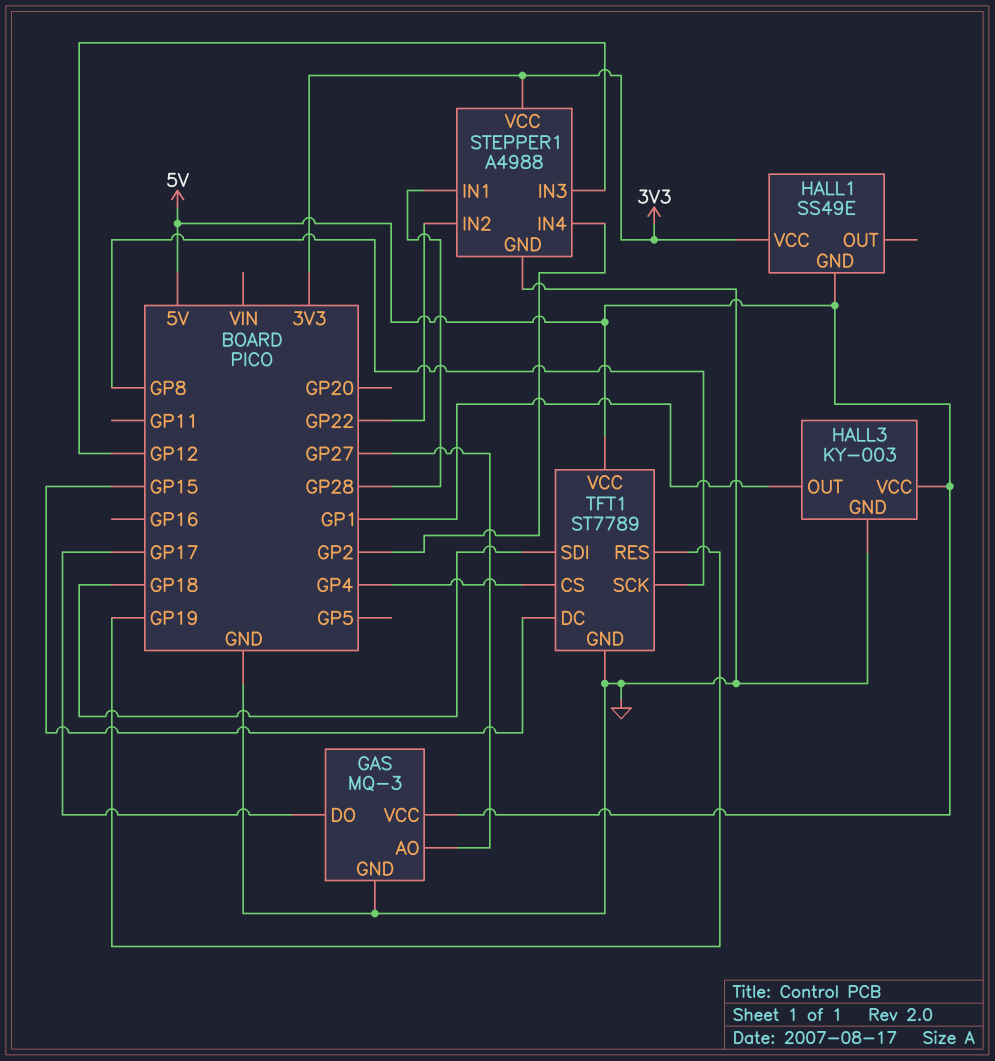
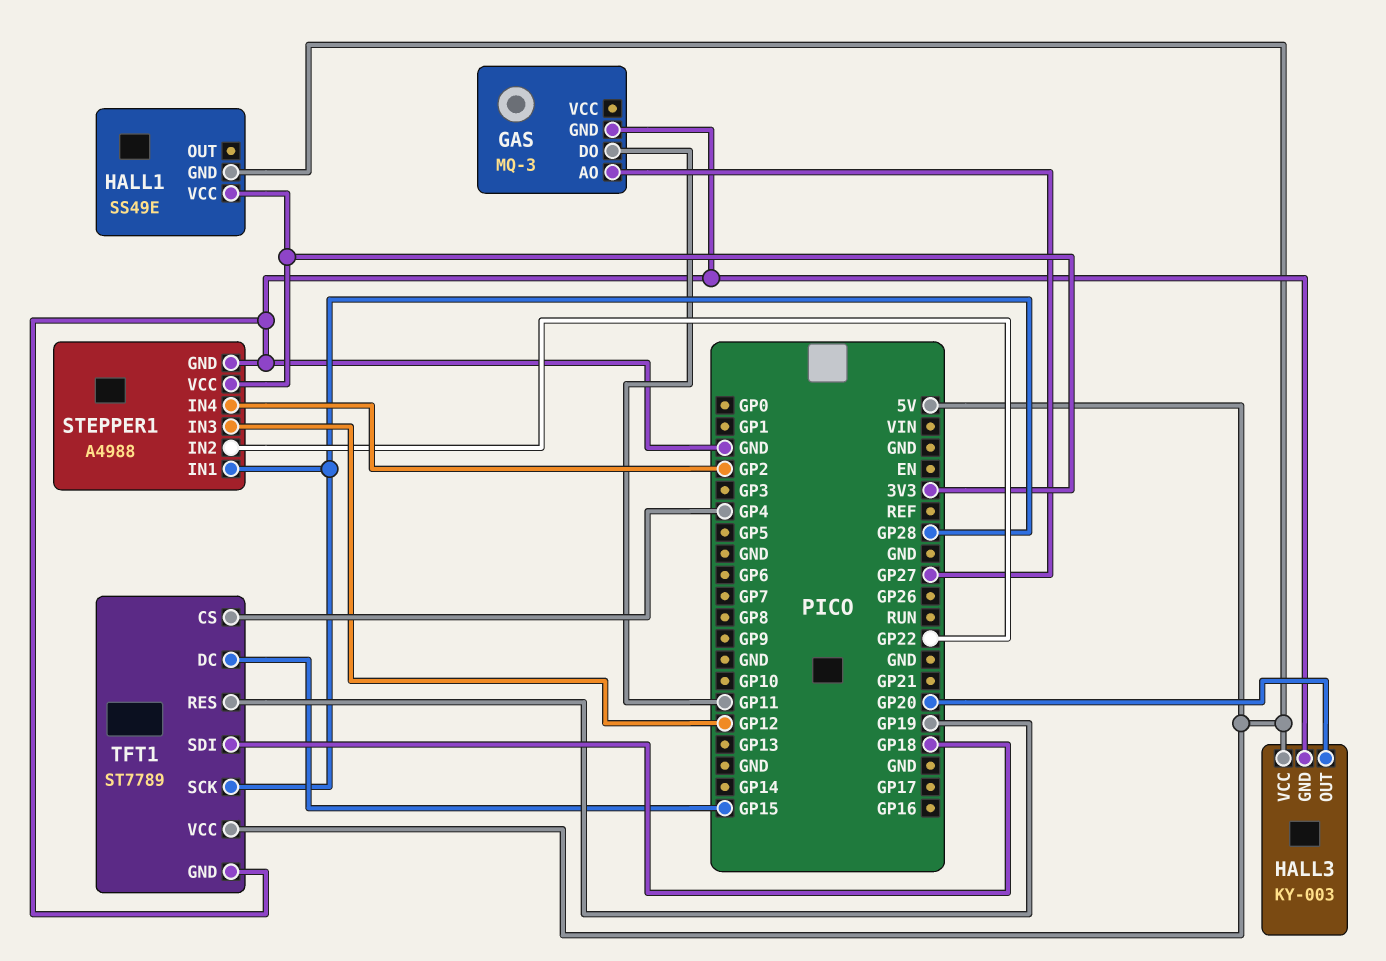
GAS pin DO: GP17 -> GP11
GAS pin VCC: 5V -> none
HALL3 pin OUT: GP1 -> GP20
TFT1 pin SCK: GP8 -> GP28

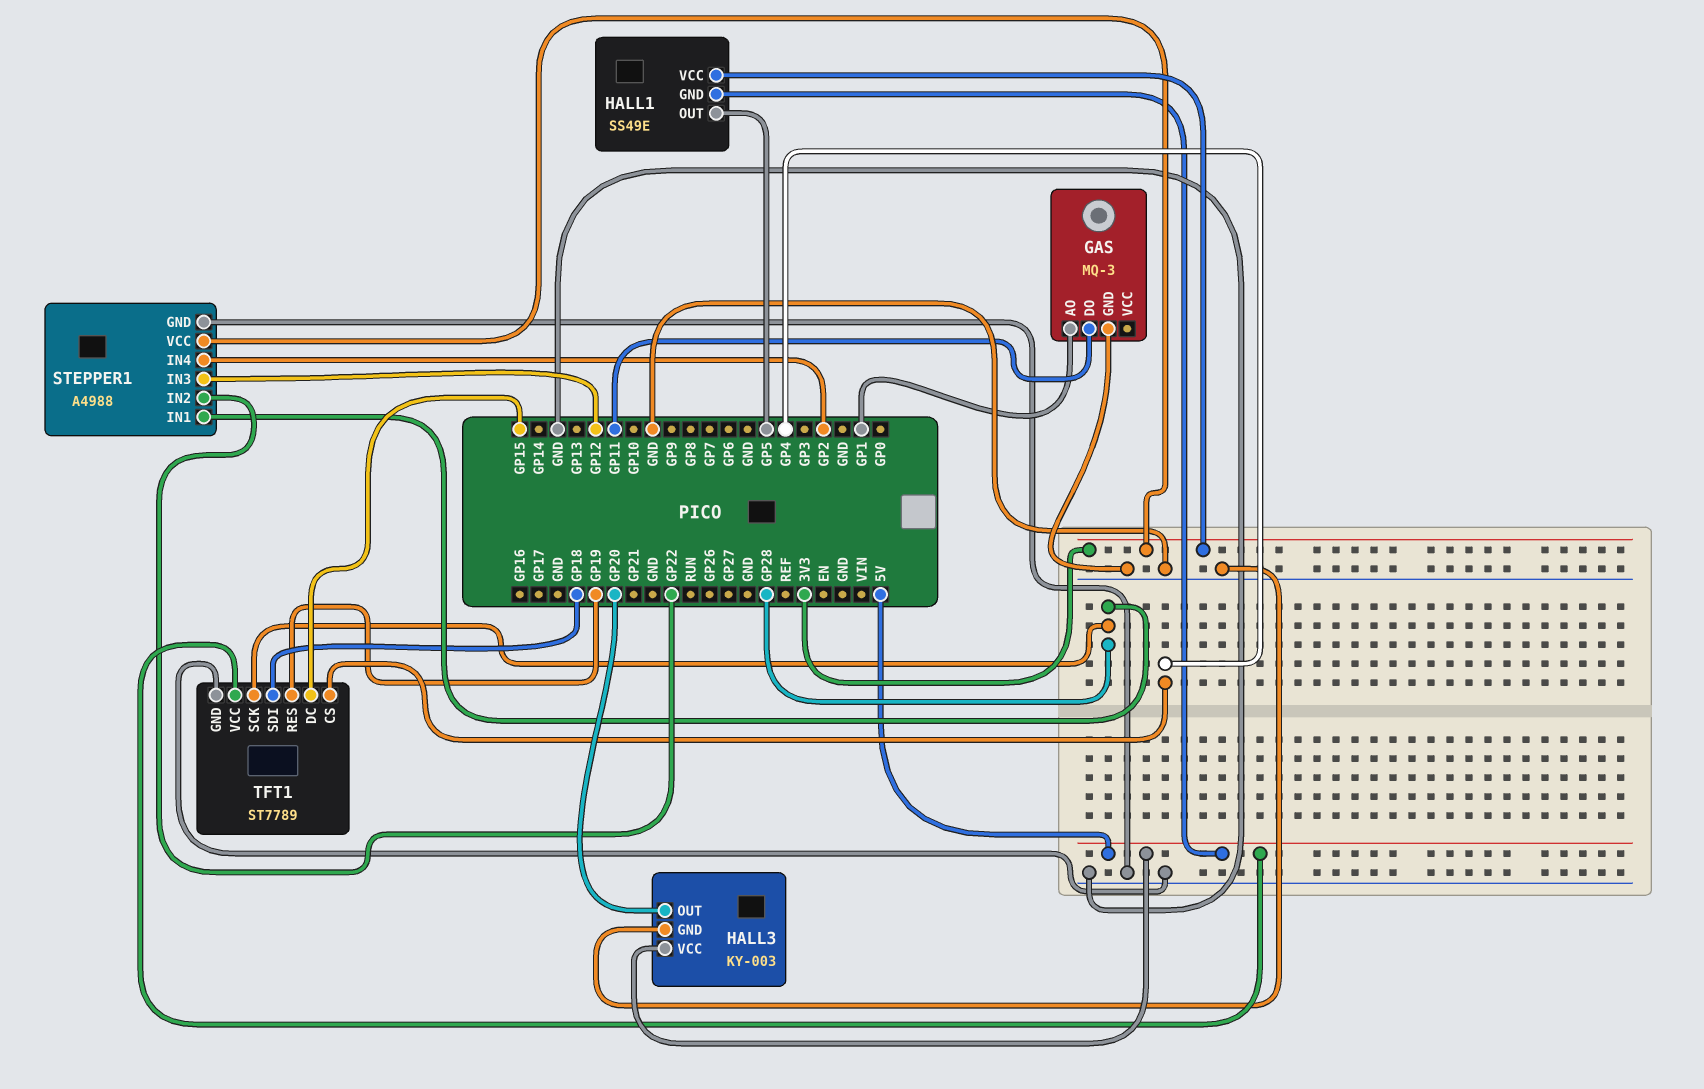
GAS pin AO: GP27 -> GP1
HALL1 pin OUT: none -> GP5

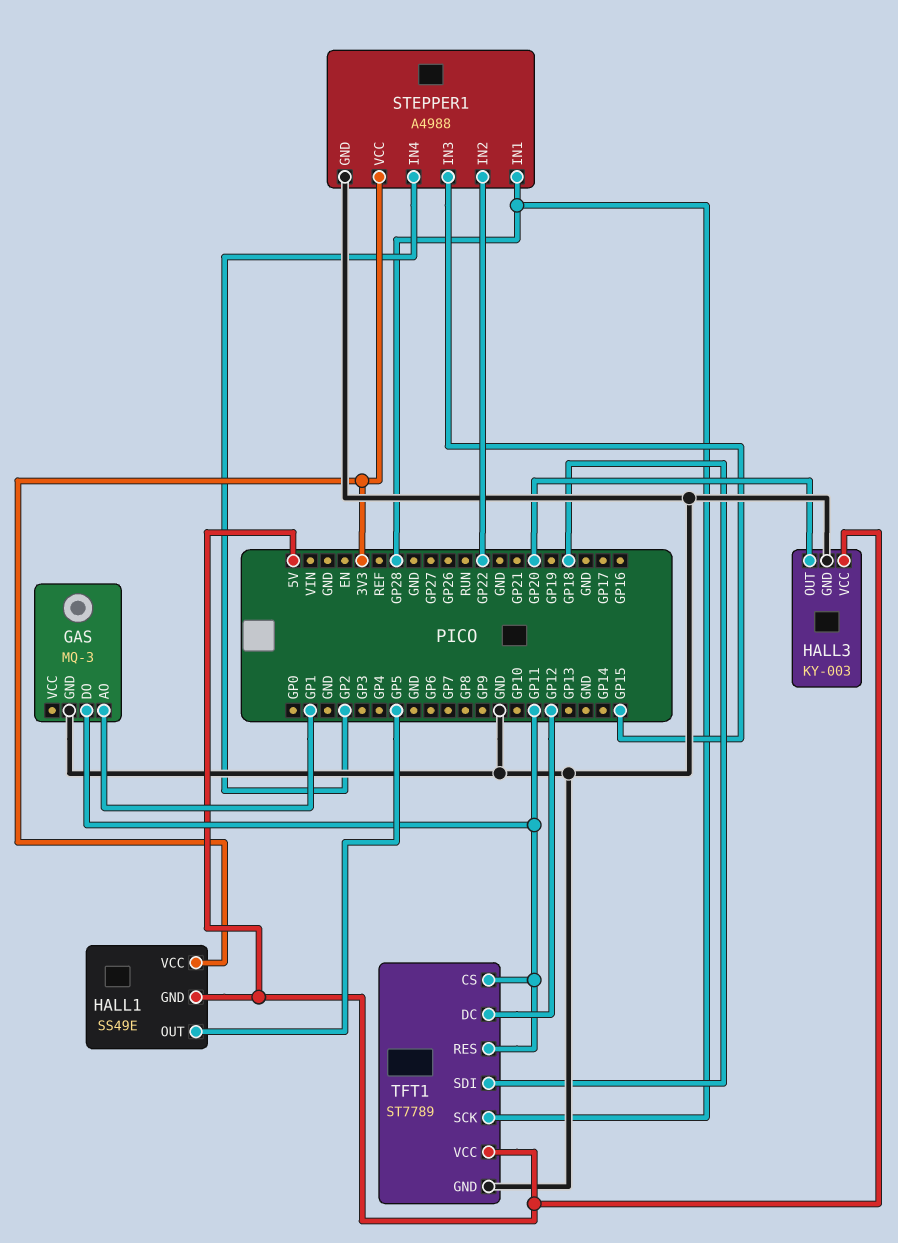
STEPPER1 pin IN3: GP12 -> GP15
TFT1 pin CS: GP4 -> GP11
TFT1 pin DC: GP15 -> GP12
TFT1 pin RES: GP19 -> GP11

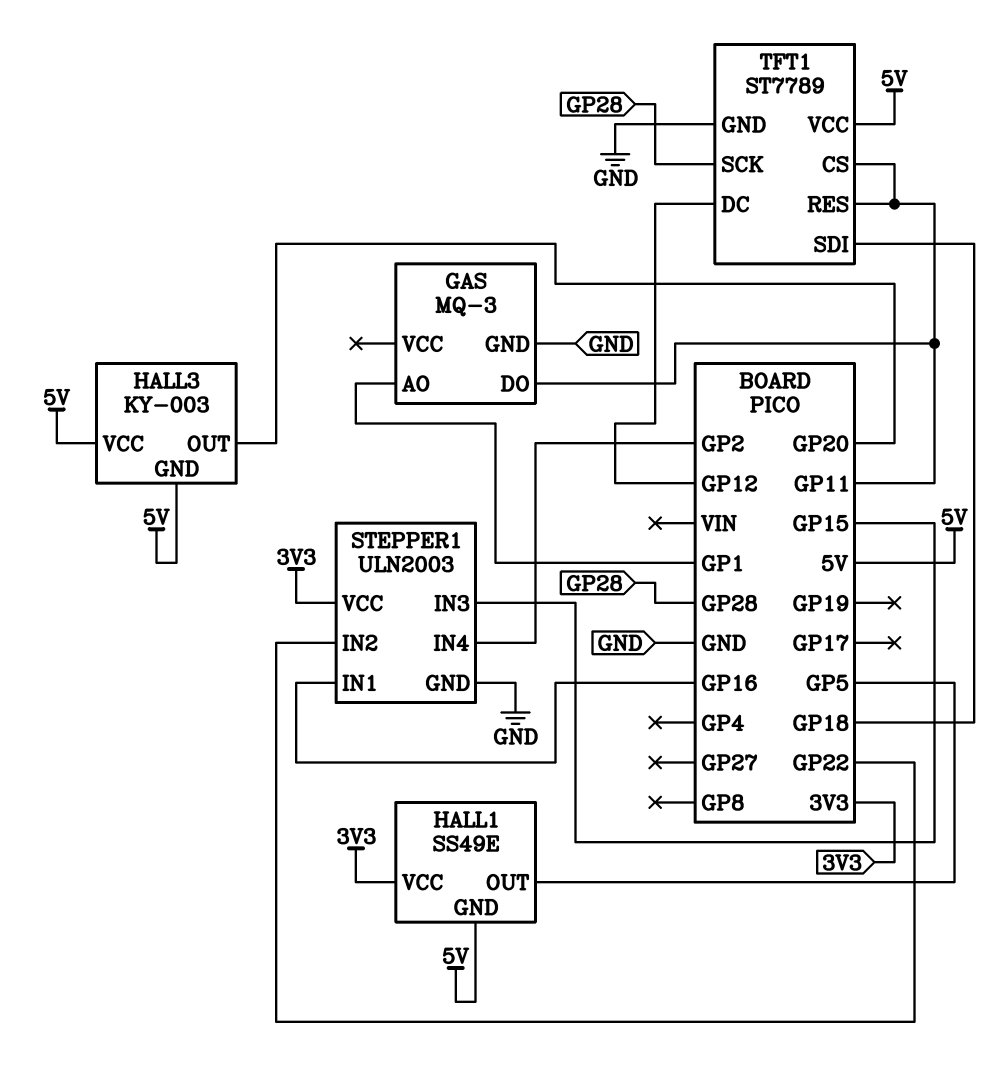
HALL3 pin GND: GND -> 5V
STEPPER1: A4988 -> ULN2003
STEPPER1 pin IN1: GP28 -> GP16

